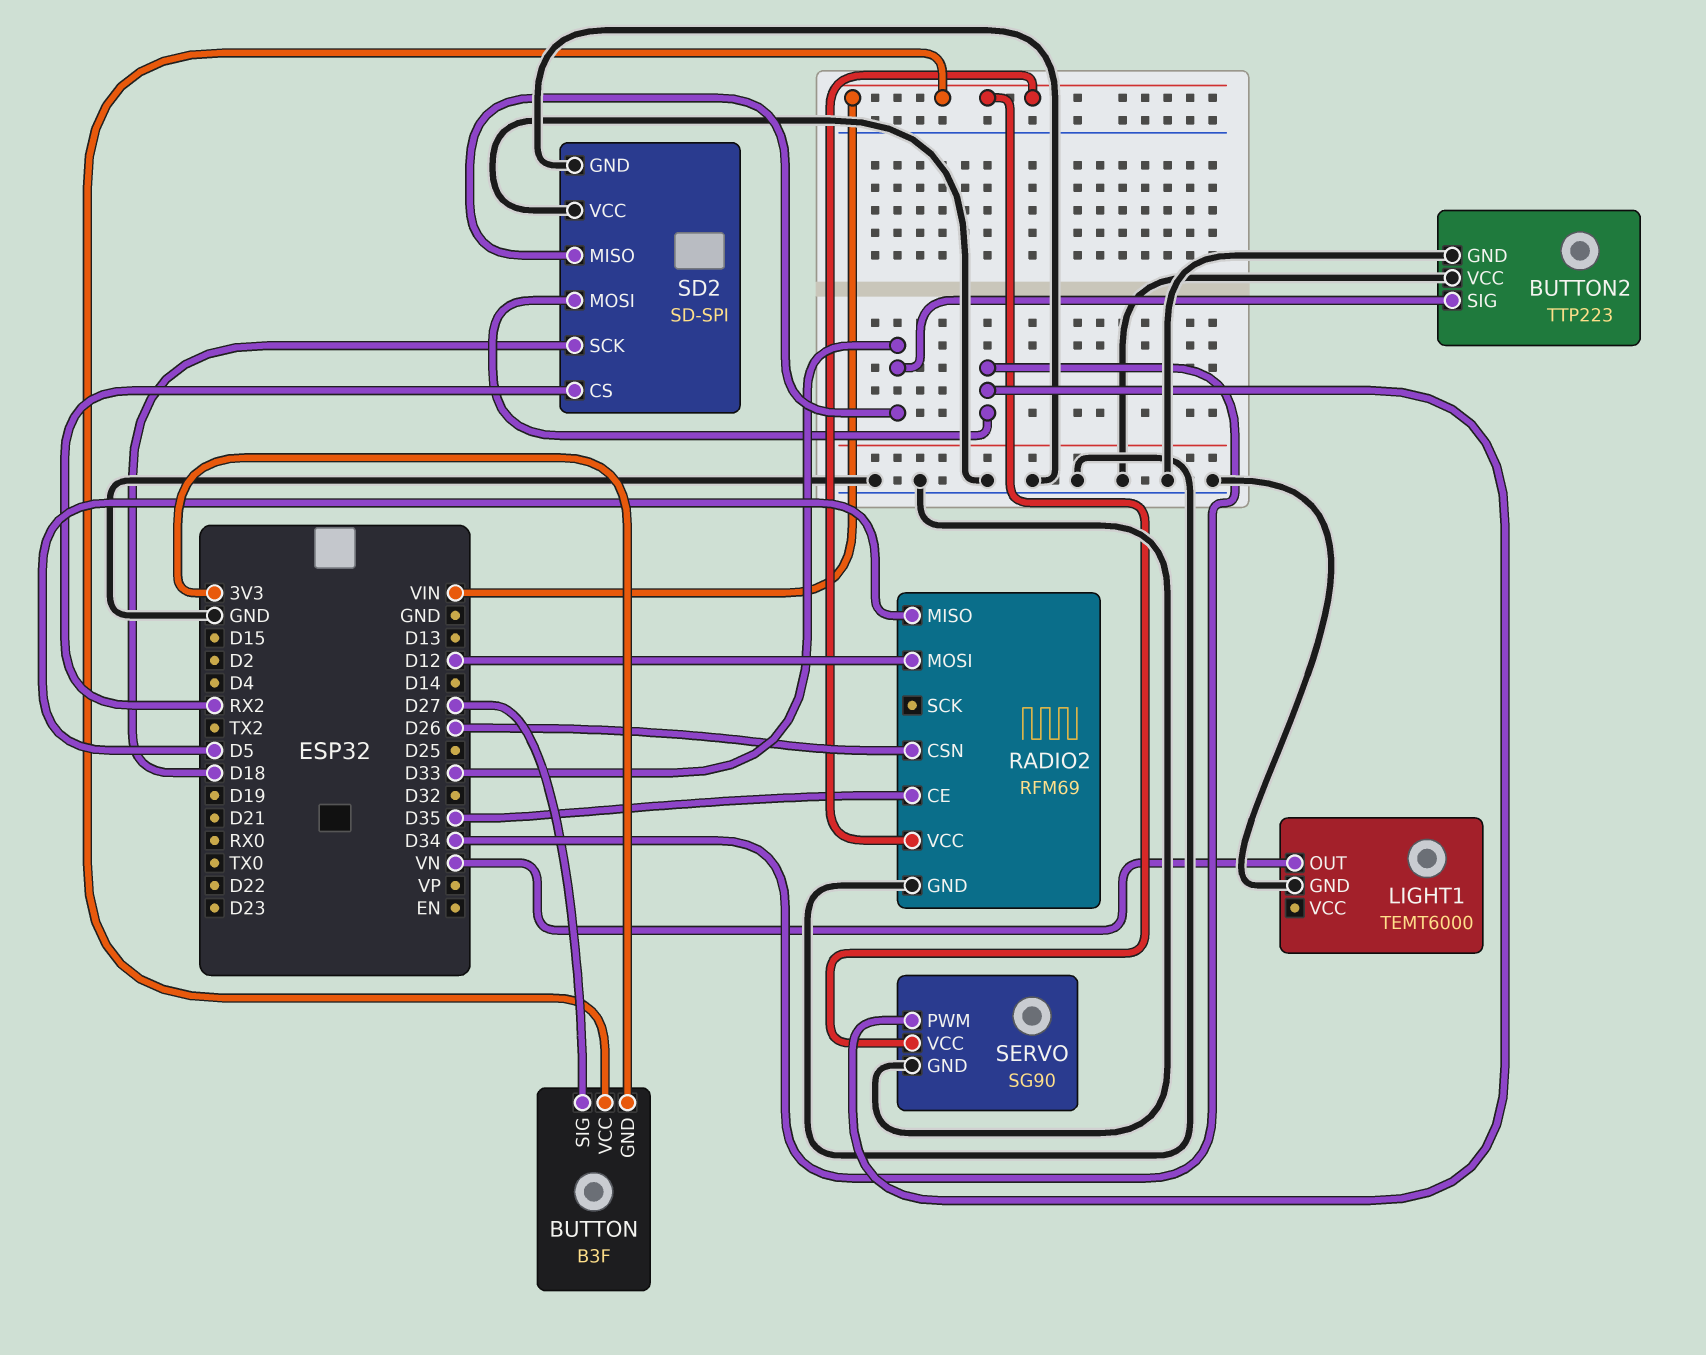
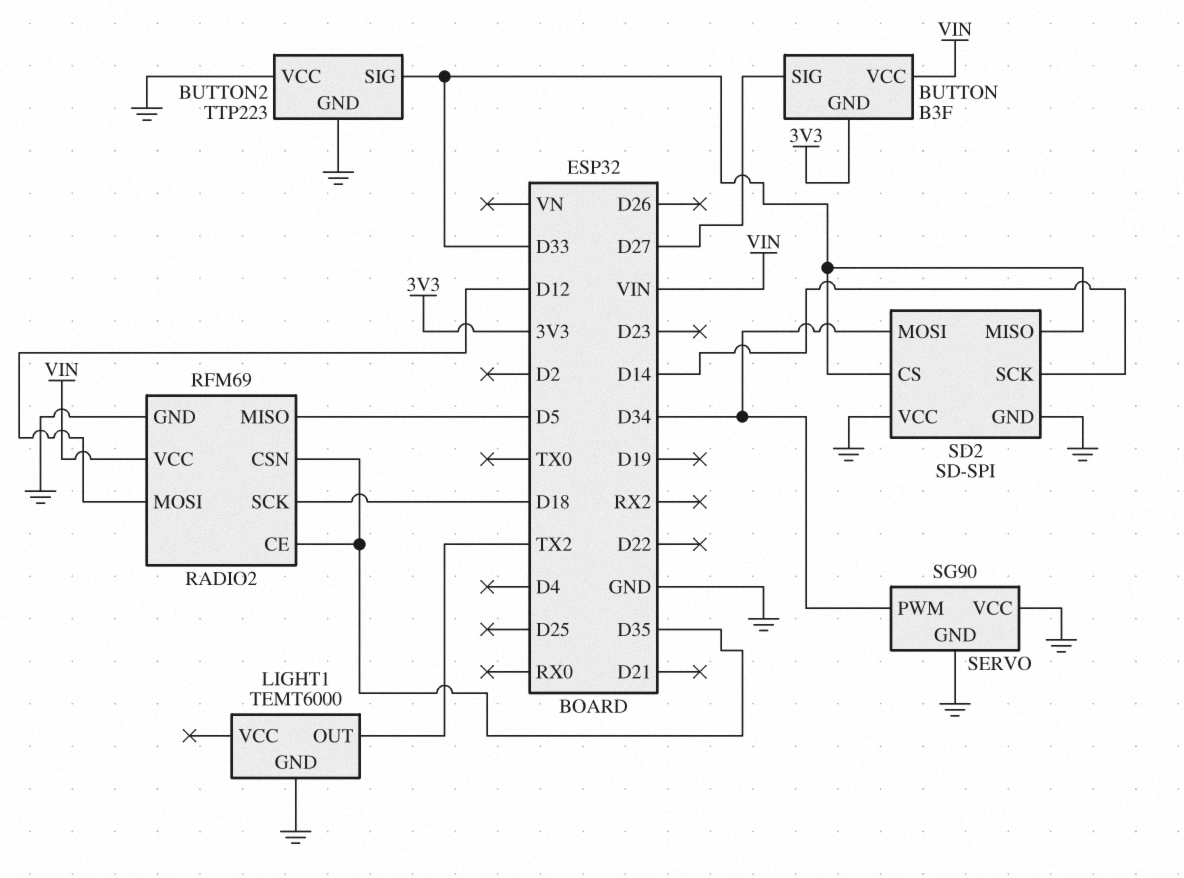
LIGHT1 pin OUT: VN -> TX2
RADIO2 pin CSN: D26 -> D35
RADIO2 pin SCK: none -> D18
SD2 pin CS: RX2 -> D33
SD2 pin SCK: D18 -> D14
SERVO pin VCC: VIN -> GND

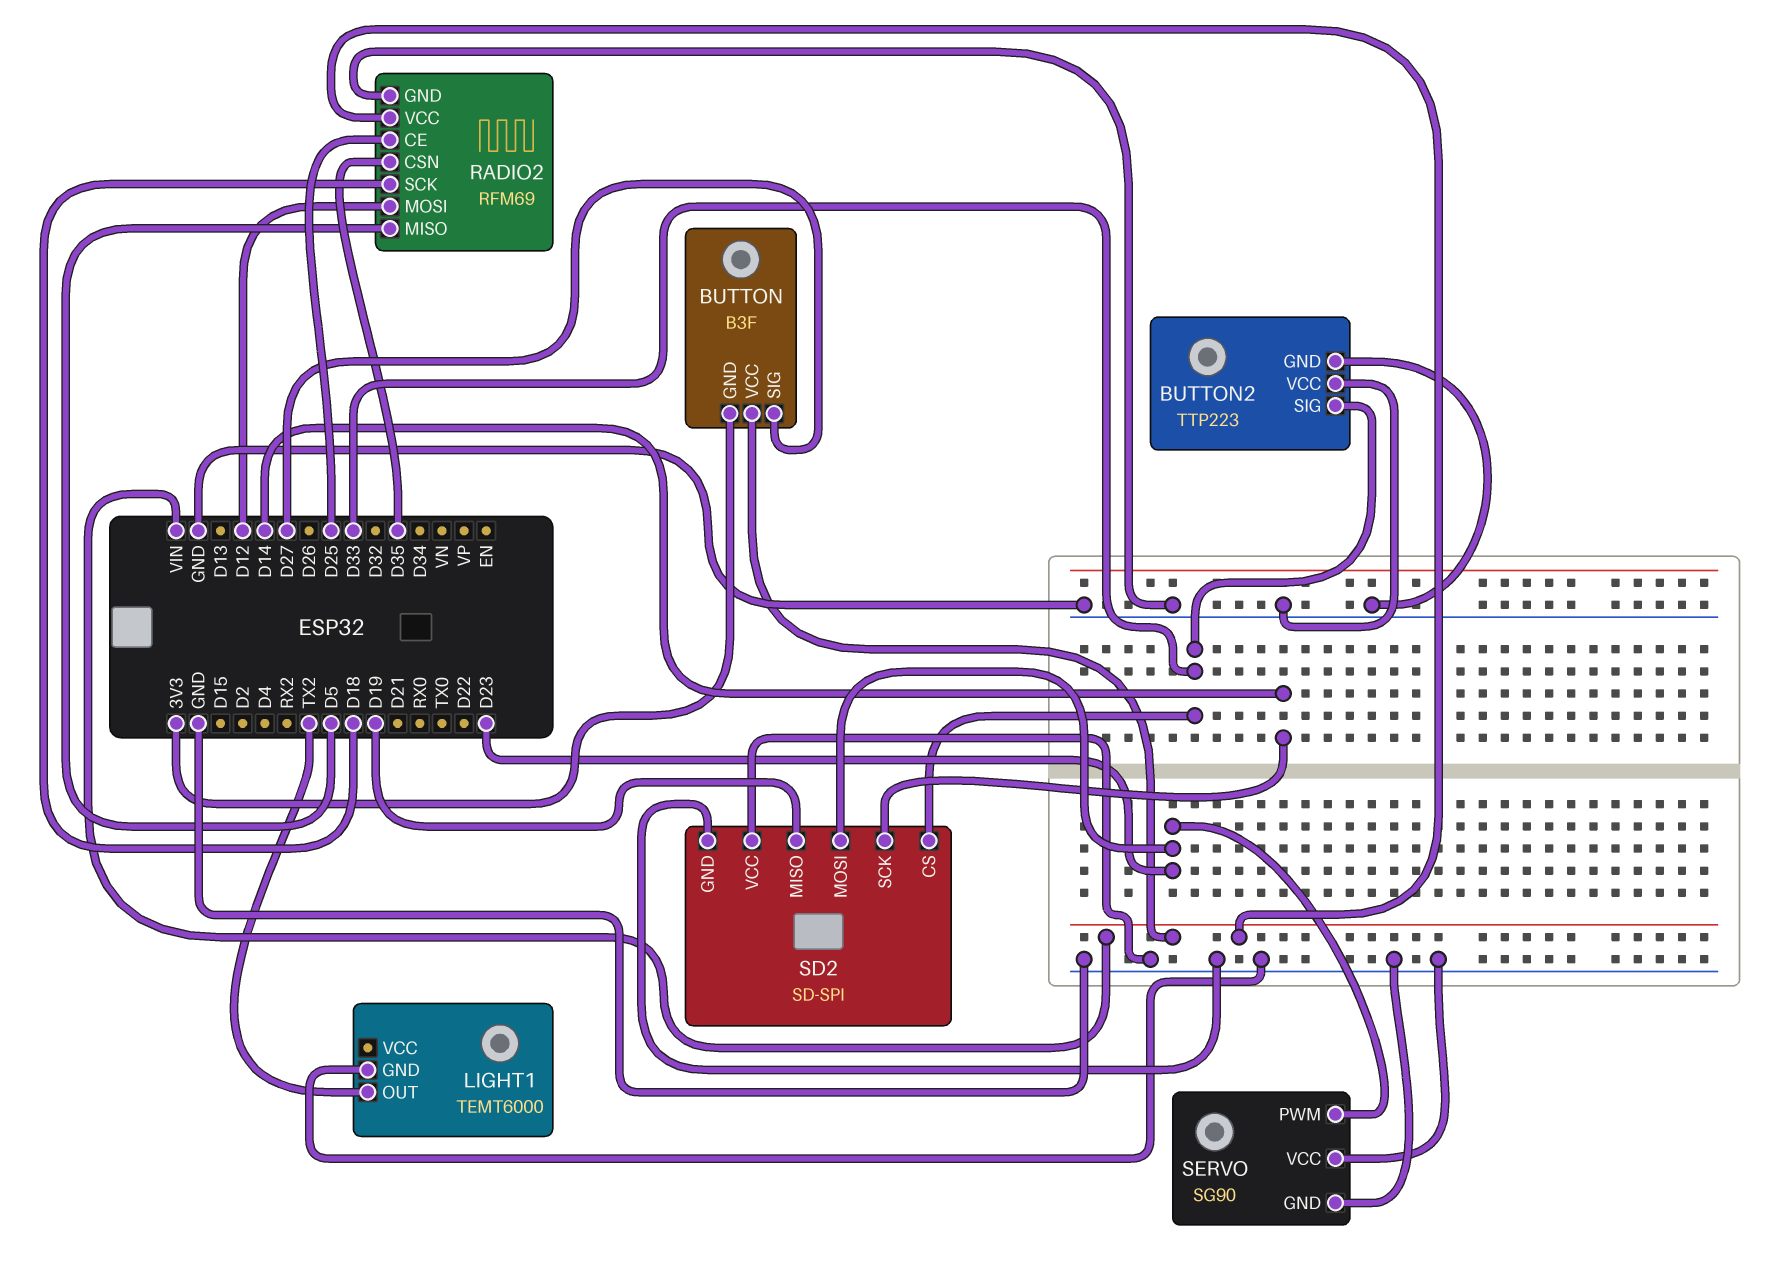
RADIO2 pin CE: D35 -> D25
SD2 pin MISO: D33 -> D19
SD2 pin MOSI: D34 -> D23
SERVO pin PWM: D34 -> D23

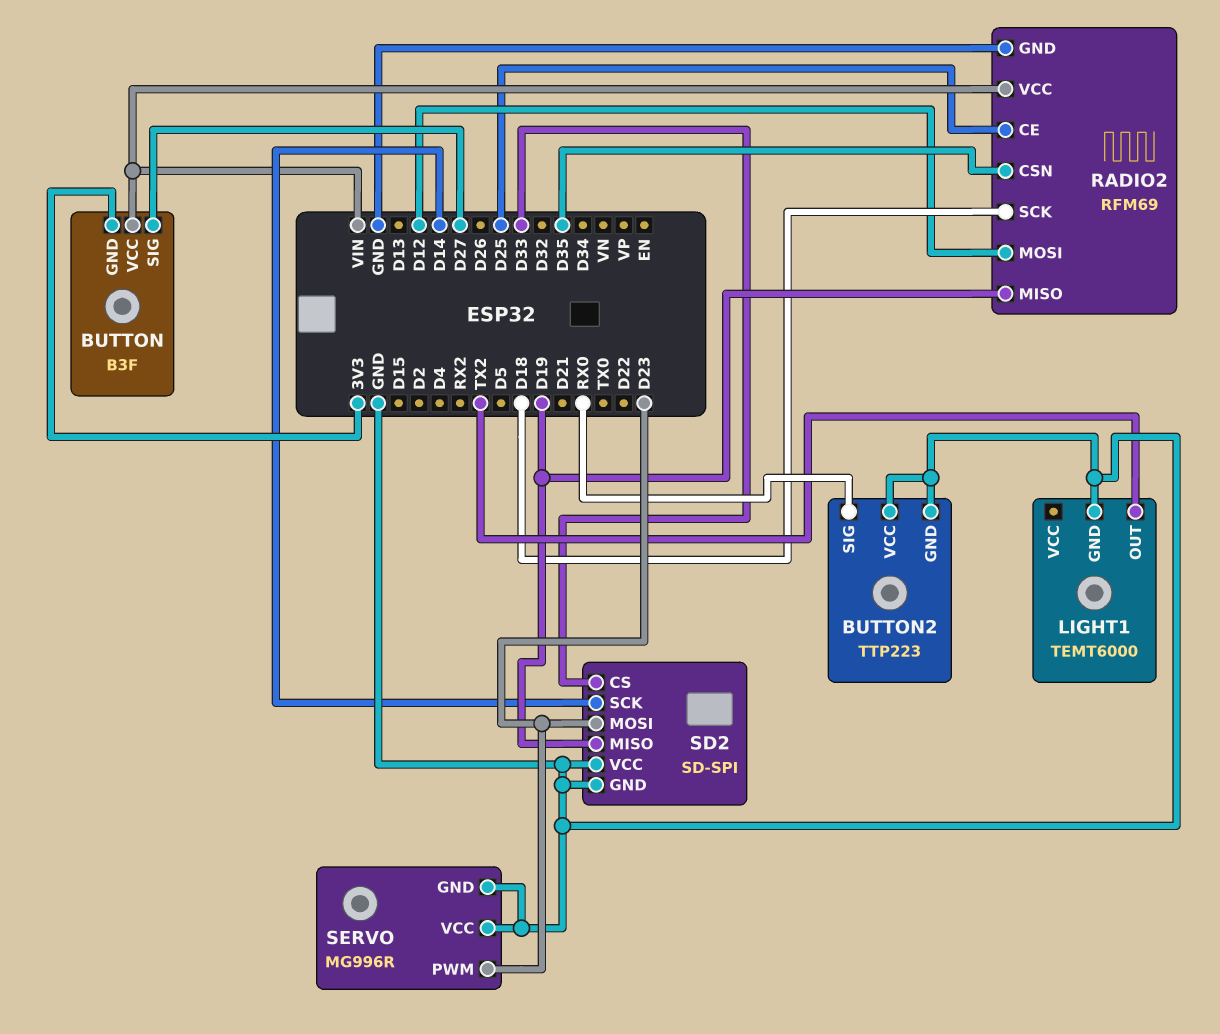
BUTTON2 pin SIG: D33 -> RX0
RADIO2 pin MISO: D5 -> D19
SERVO: SG90 -> MG996R

